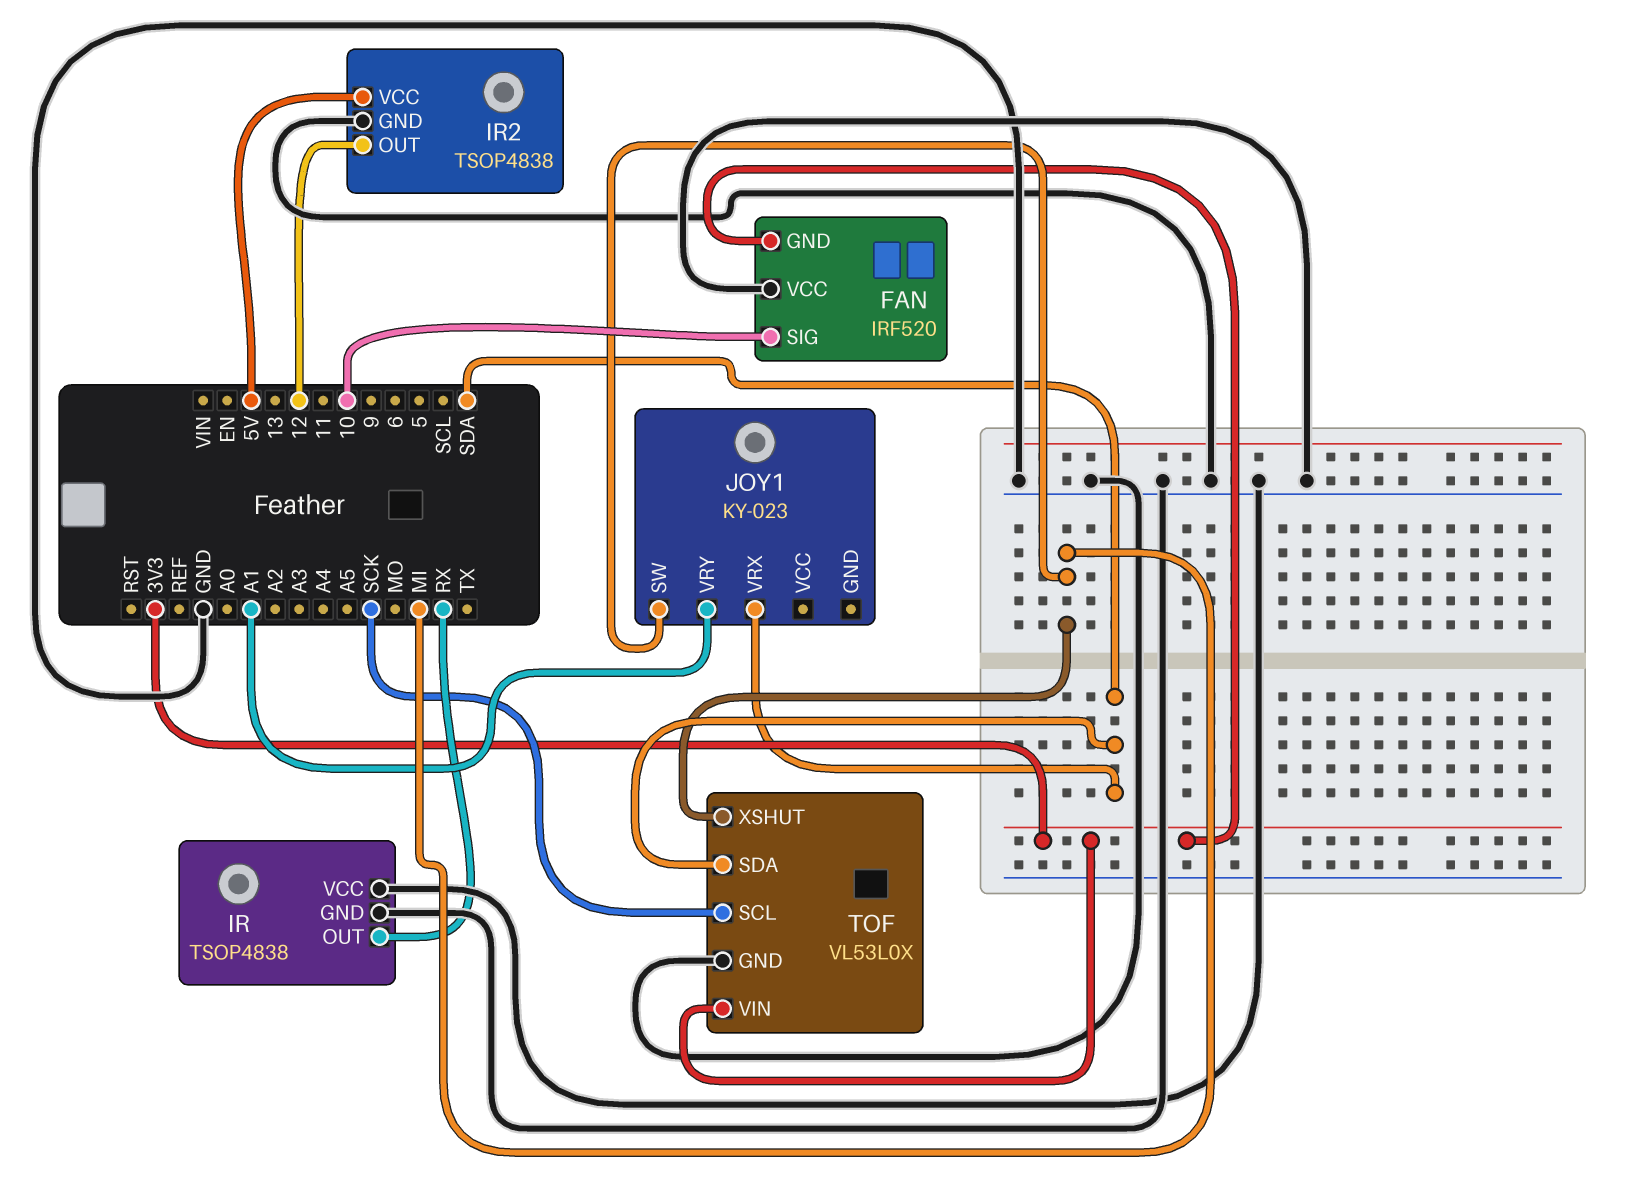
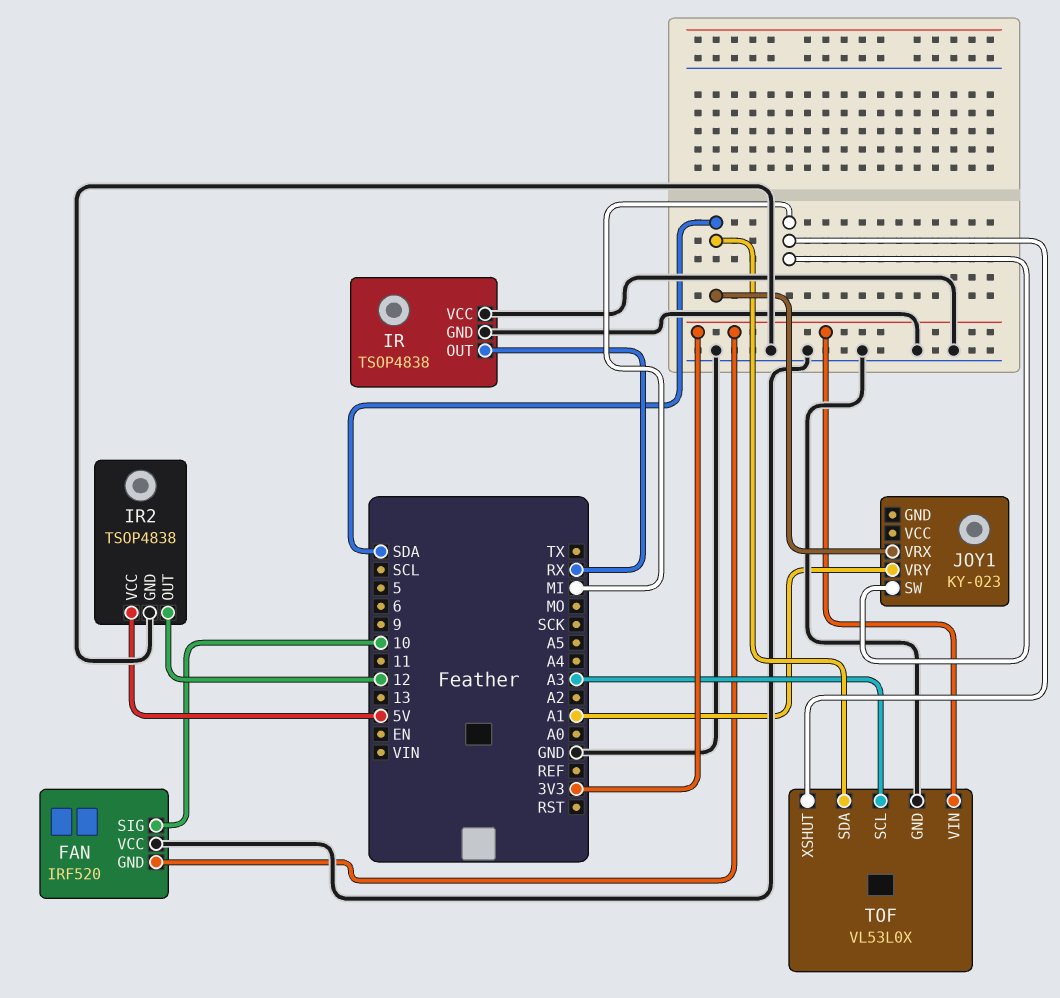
TOF pin SCL: SCK -> A3

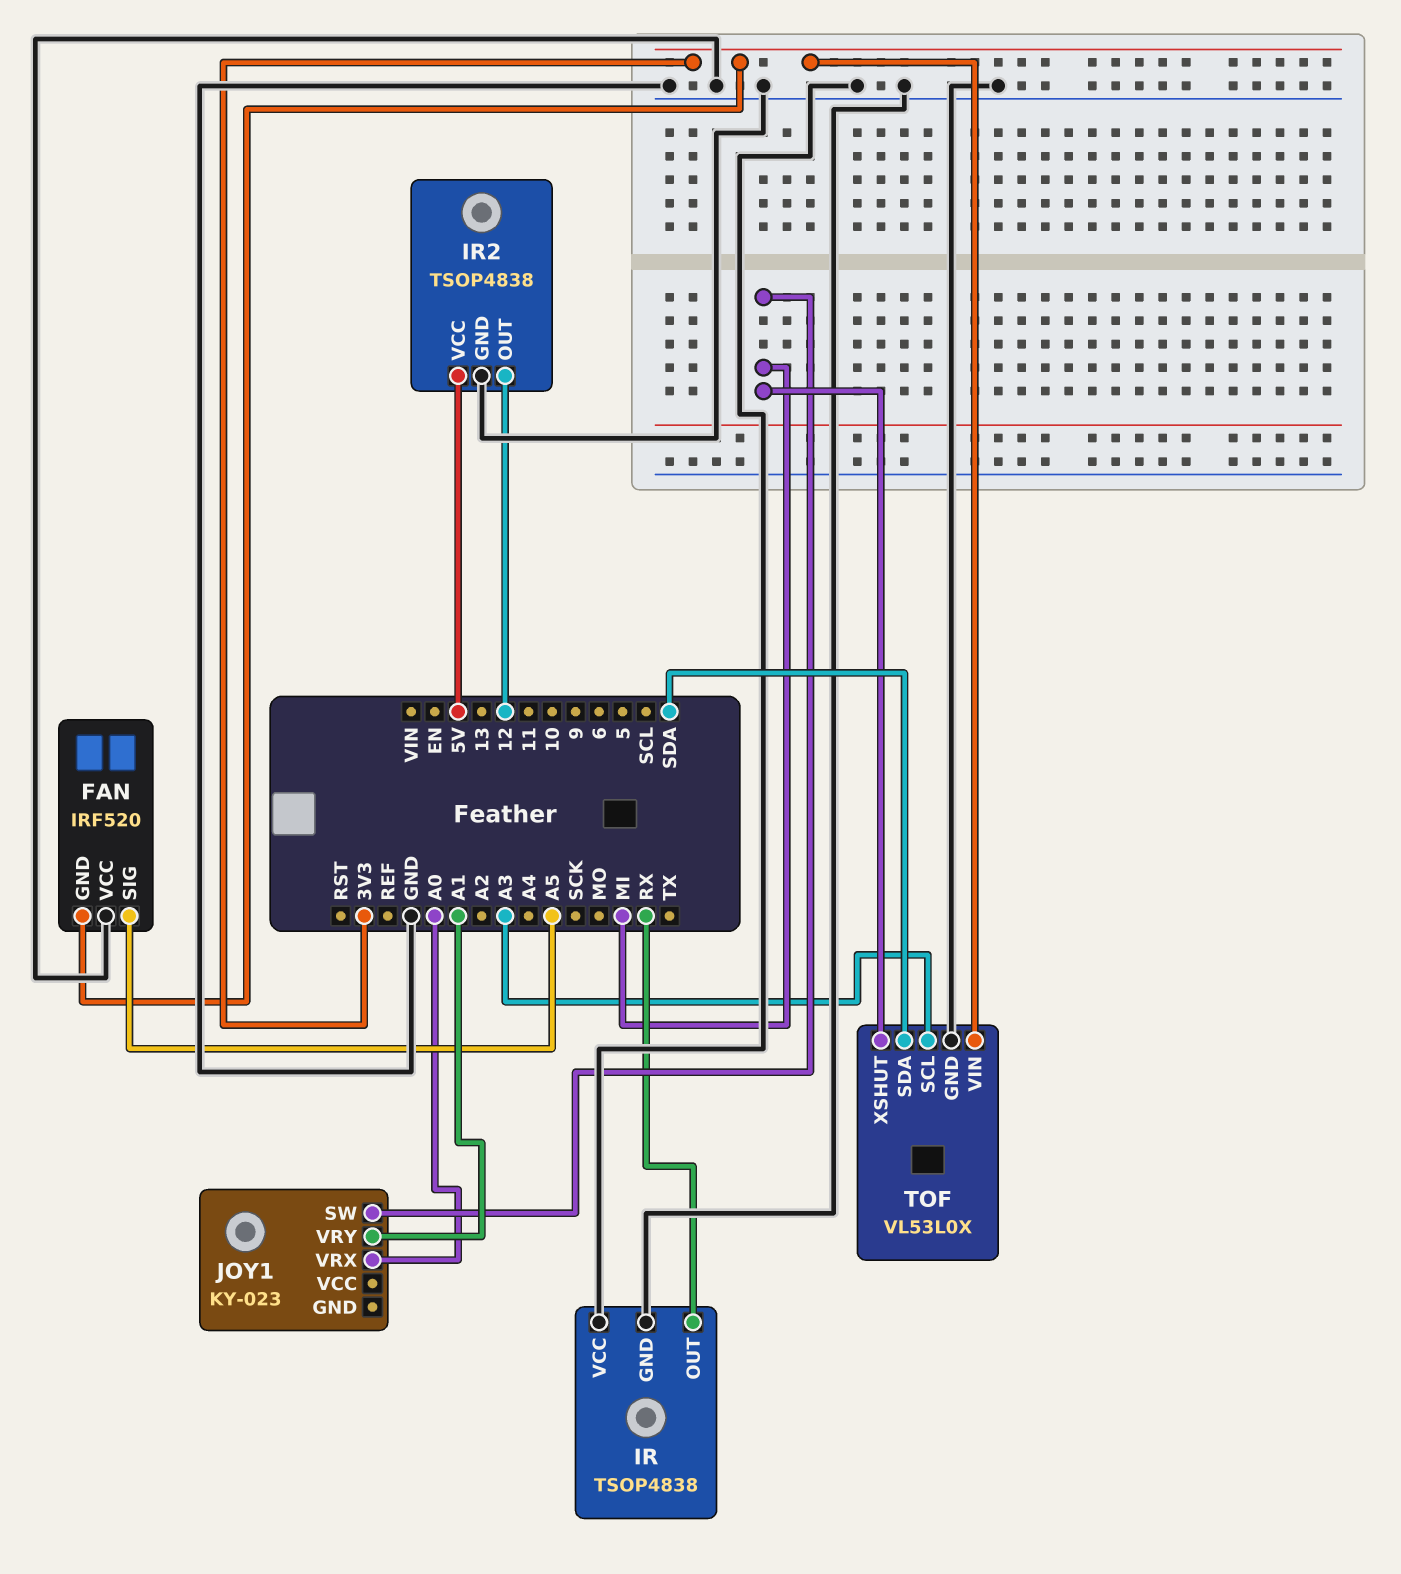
FAN pin SIG: 10 -> A5
JOY1 pin VRX: SDA -> A0

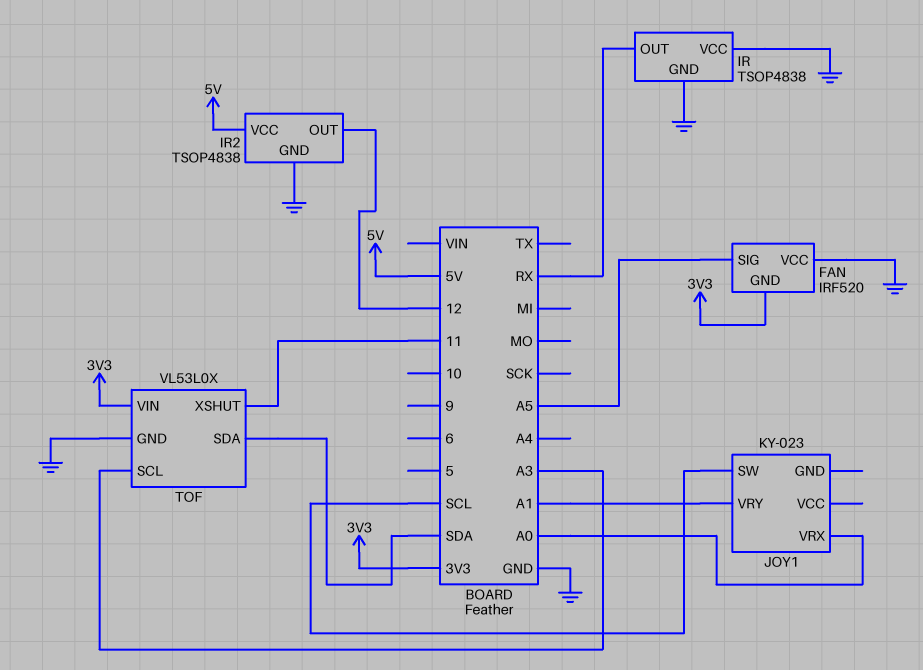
JOY1 pin SW: MI -> SCL
TOF pin XSHUT: MI -> 11

